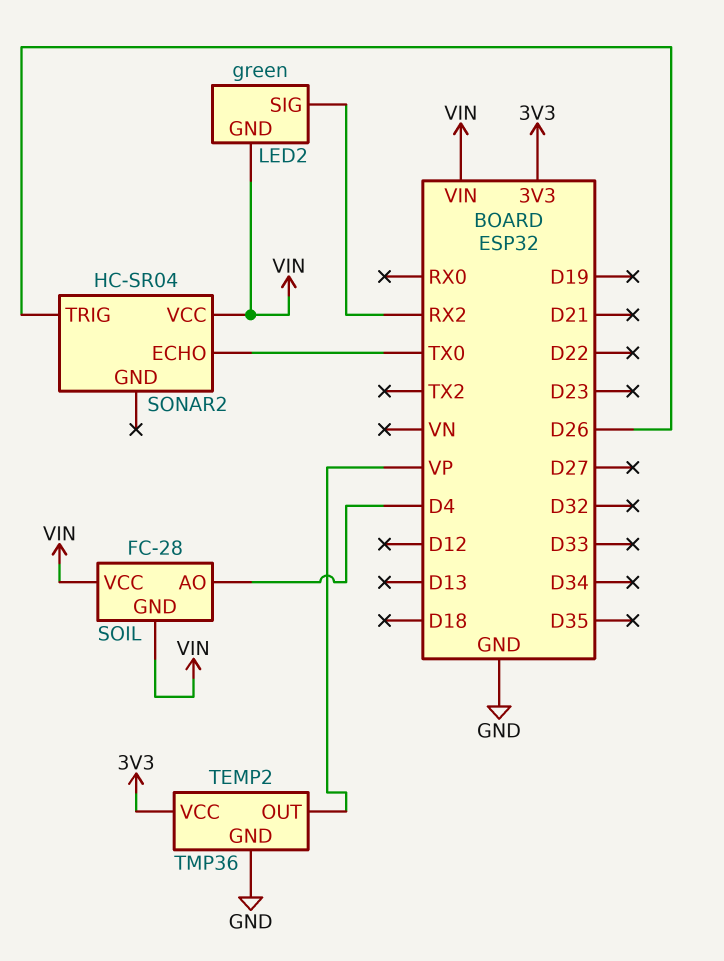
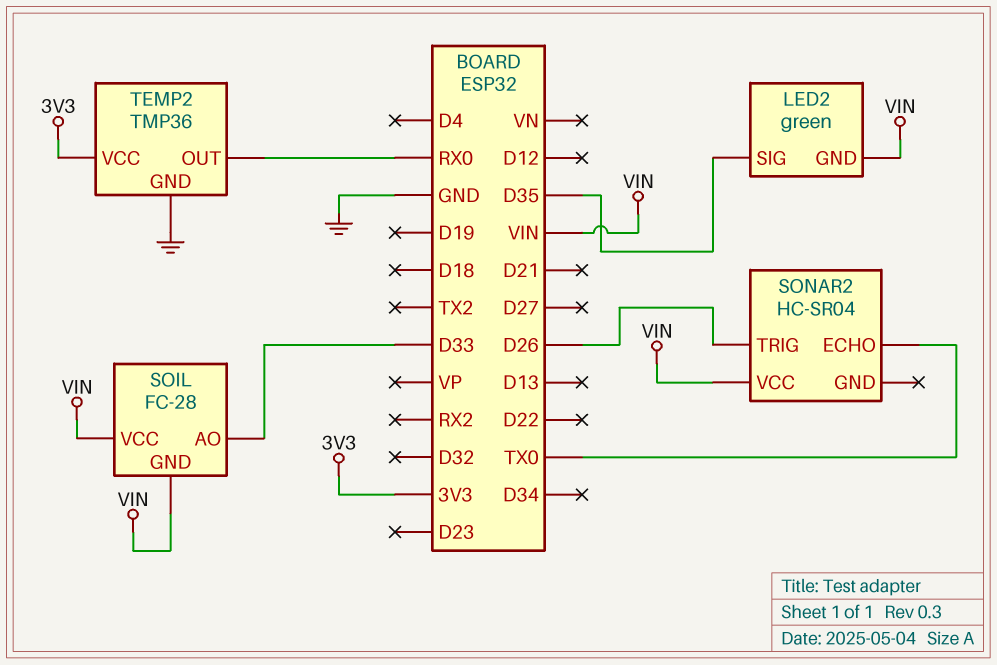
LED2 pin SIG: RX2 -> D35
SOIL pin AO: D4 -> D33
TEMP2 pin OUT: VP -> RX0

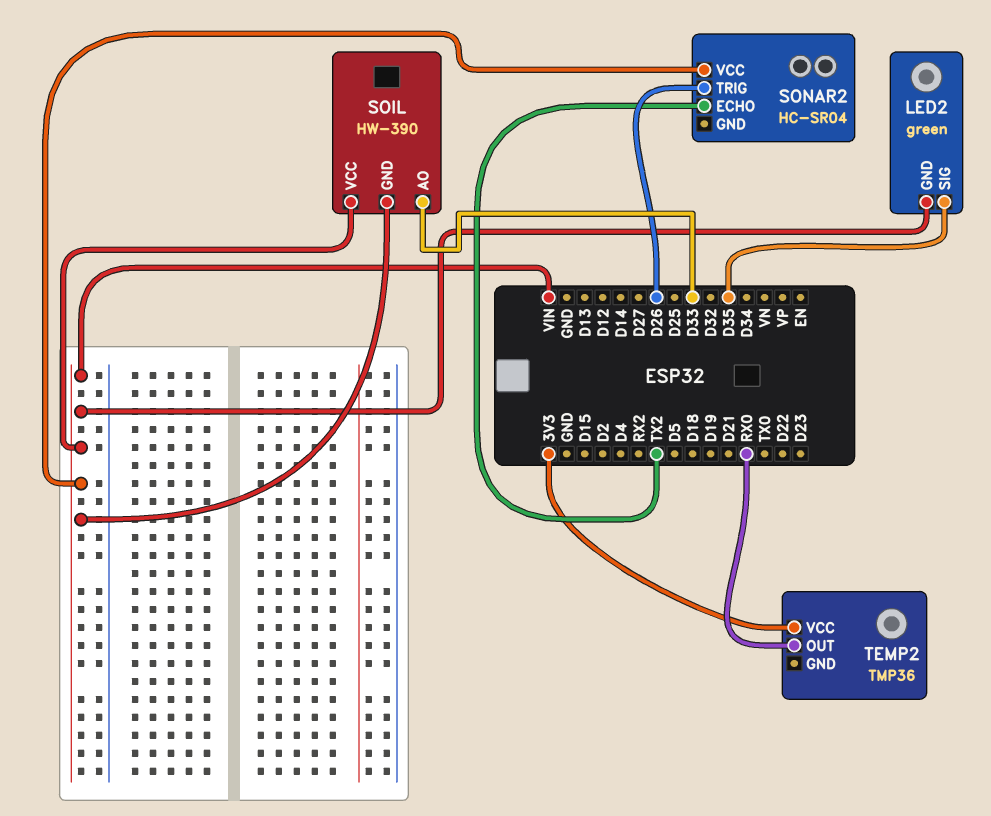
SOIL: FC-28 -> HW-390
SONAR2 pin ECHO: TX0 -> TX2
TEMP2 pin GND: GND -> none

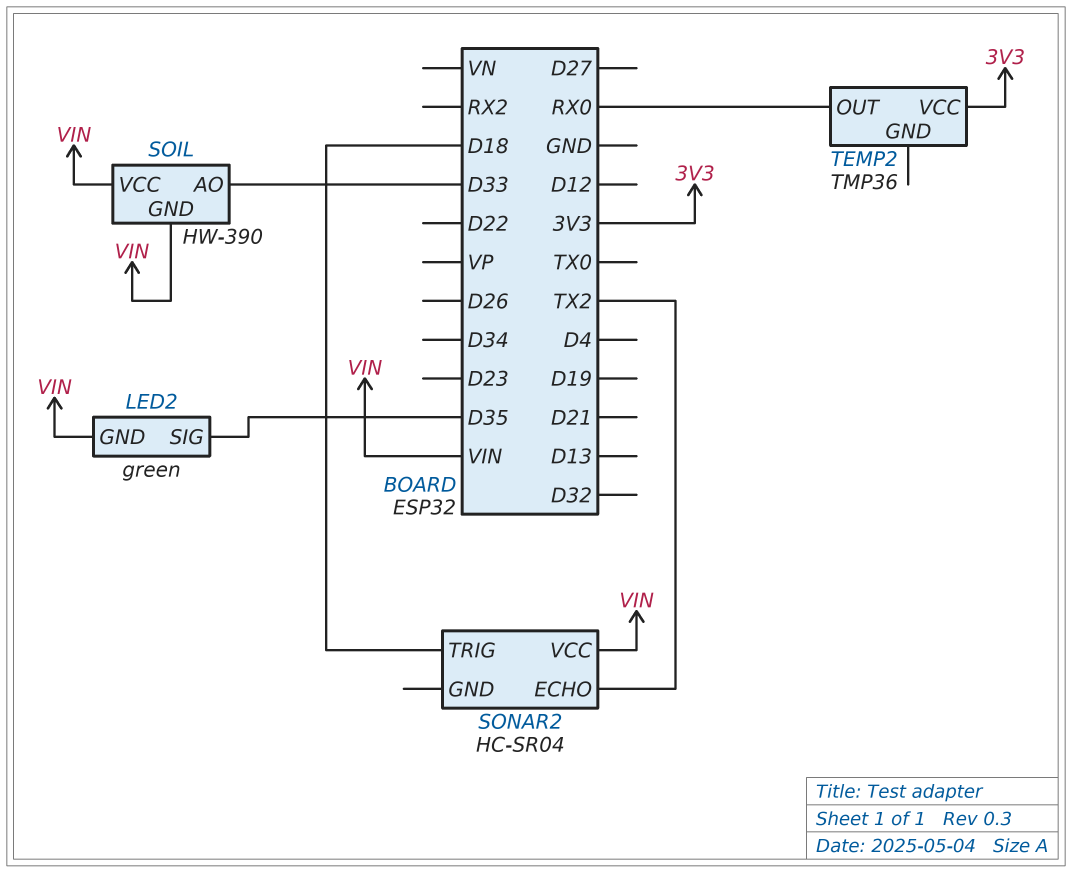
SONAR2 pin TRIG: D26 -> D18

